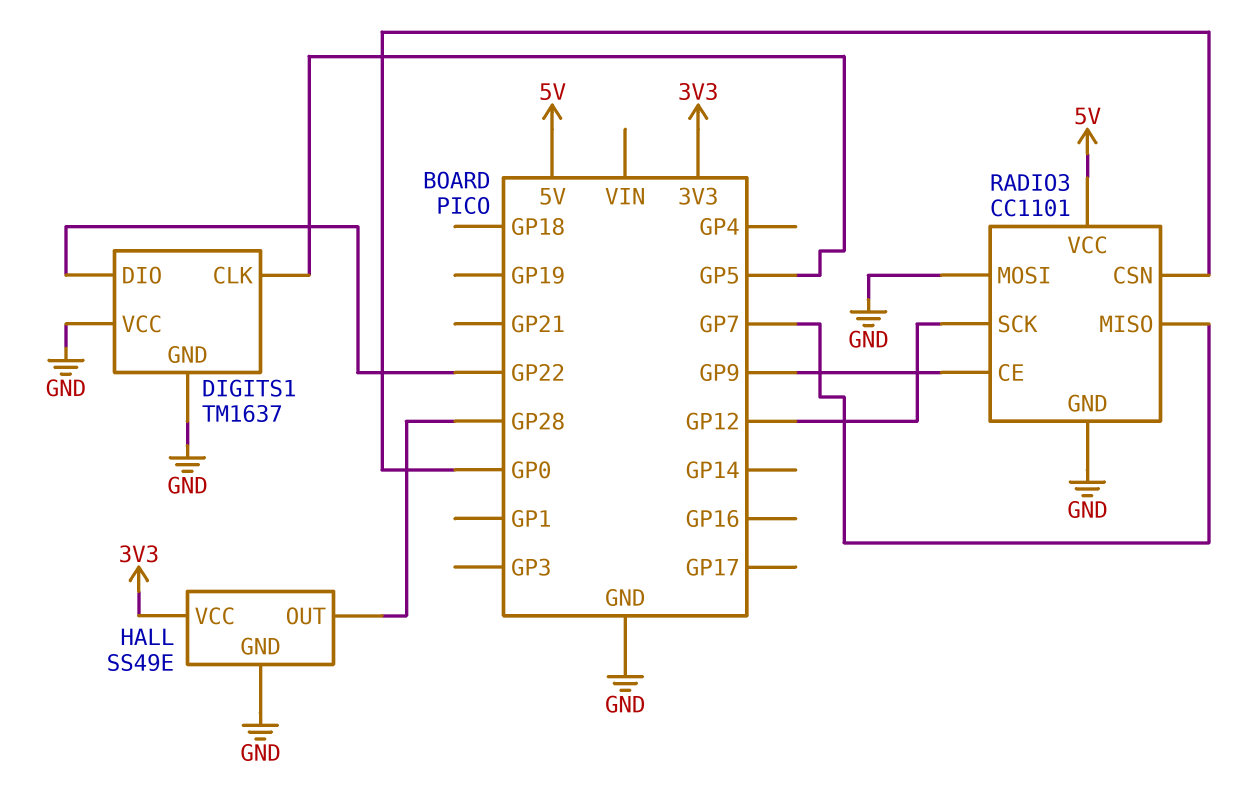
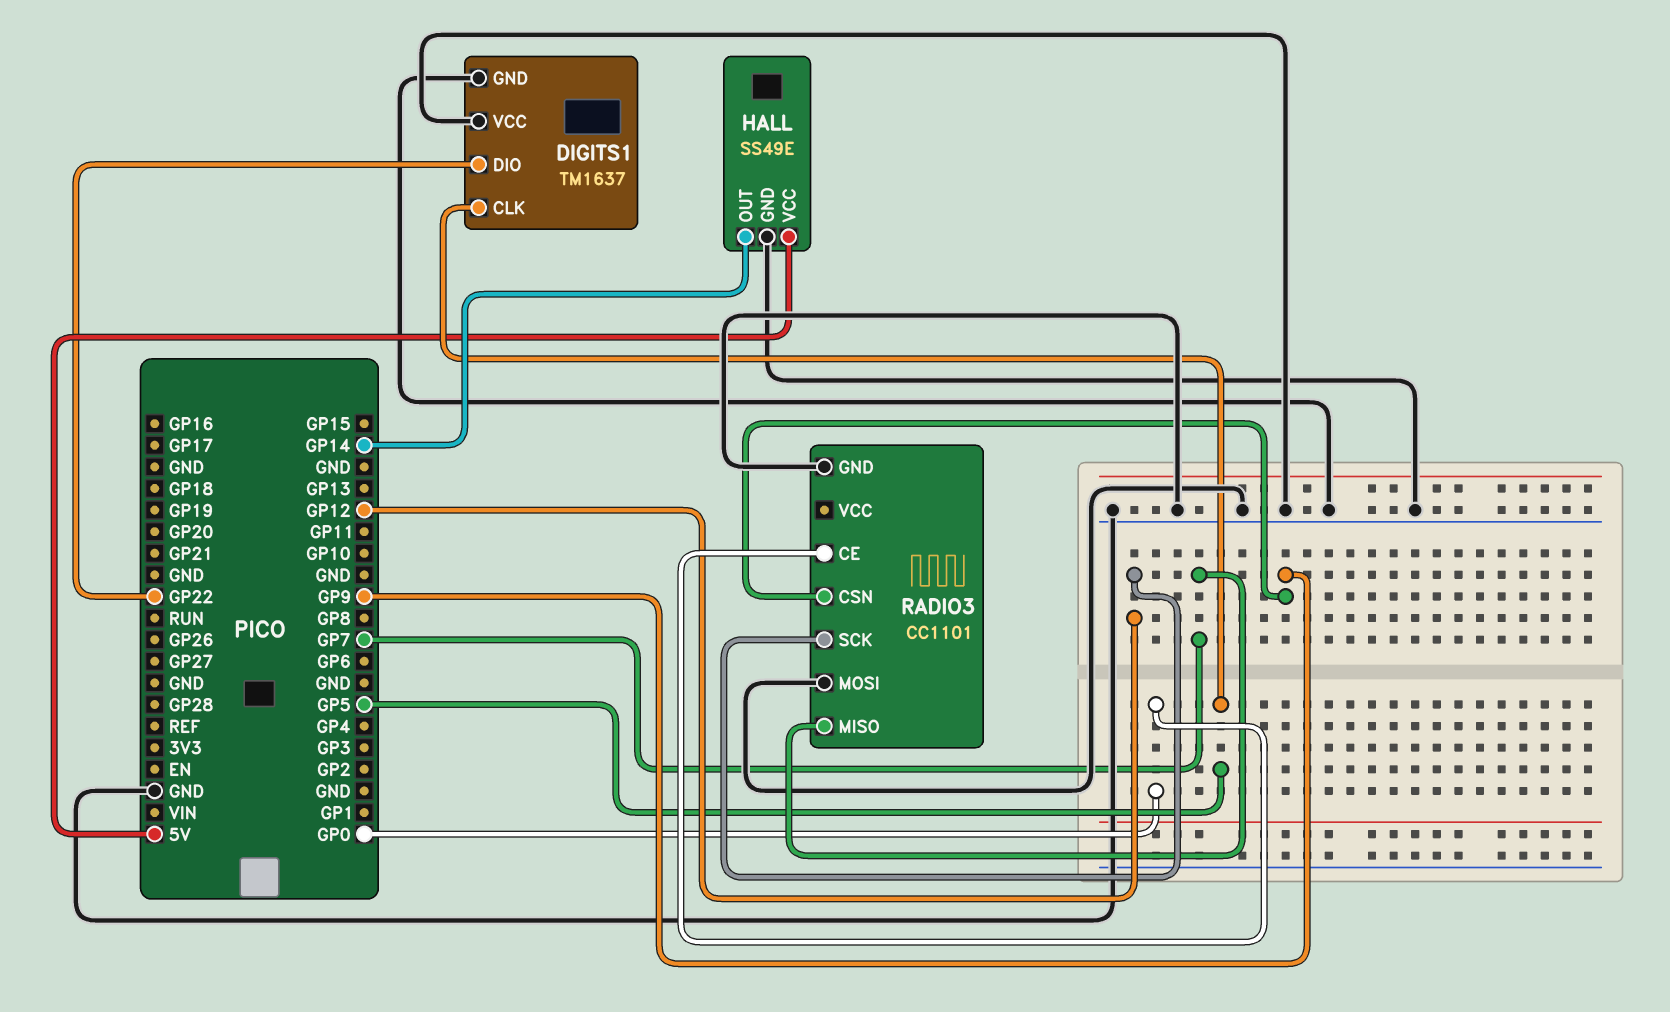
HALL pin OUT: GP28 -> GP14
HALL pin VCC: 3V3 -> 5V
RADIO3 pin CE: GP9 -> GP0
RADIO3 pin CSN: GP0 -> GP9
RADIO3 pin VCC: 5V -> none

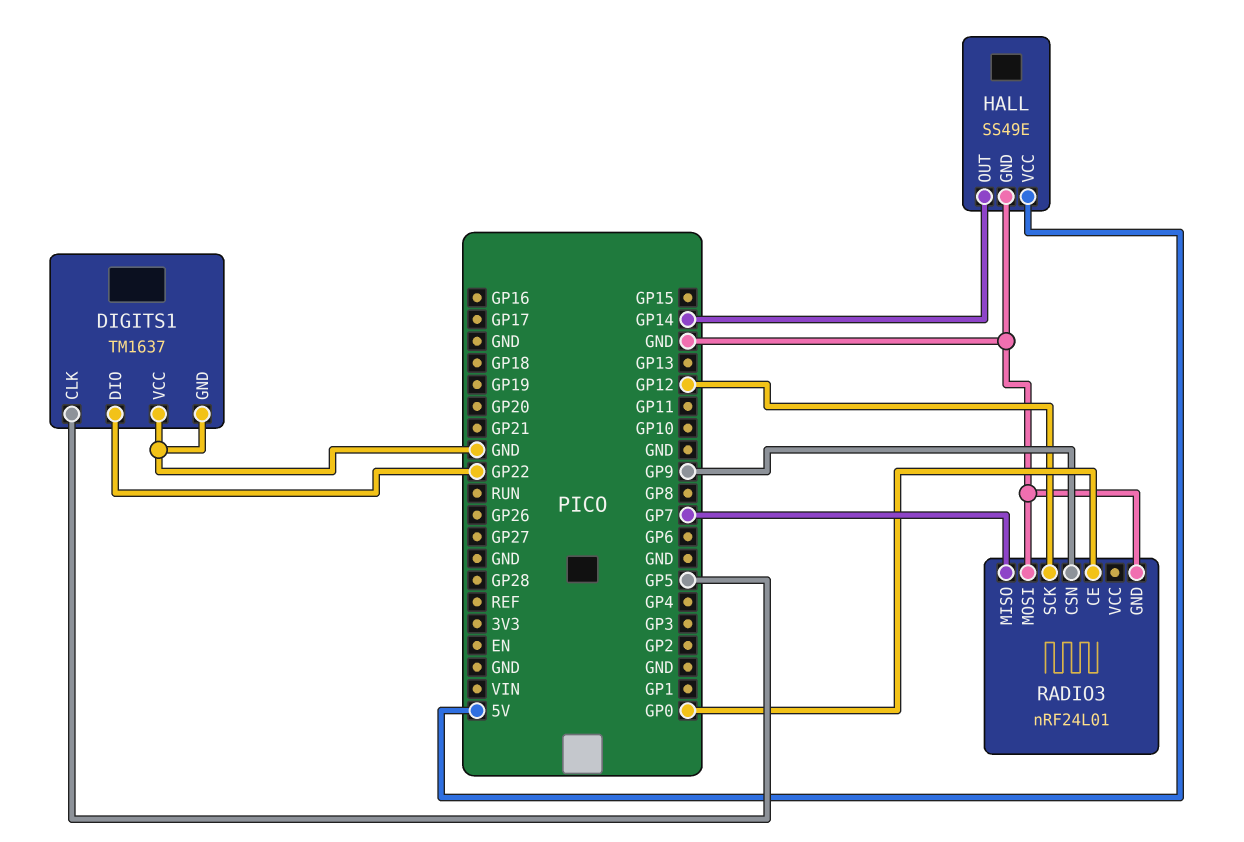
RADIO3: CC1101 -> nRF24L01

